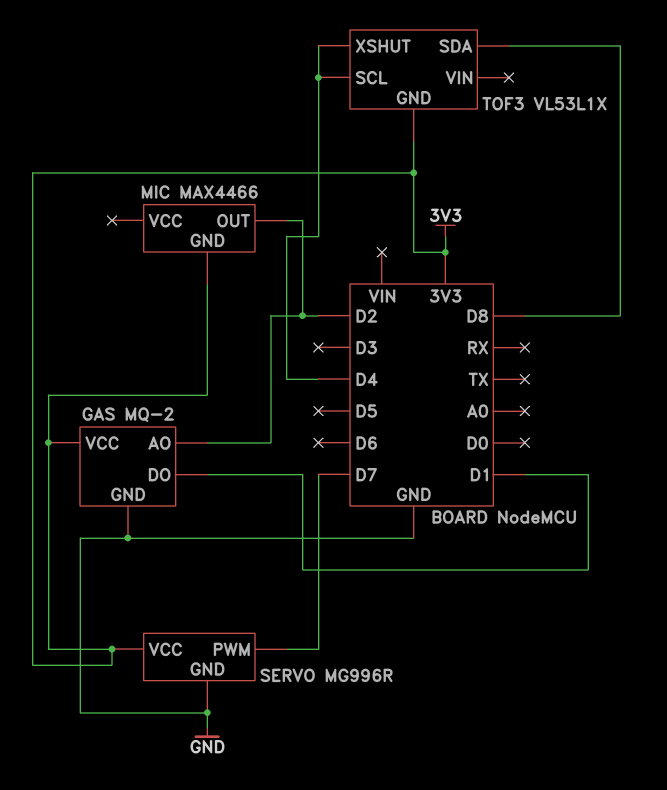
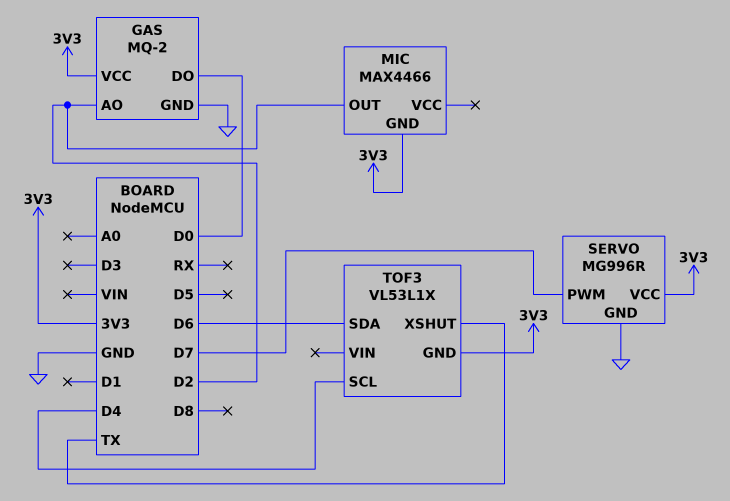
GAS pin DO: D1 -> D0
TOF3 pin SDA: D8 -> D6
TOF3 pin XSHUT: D4 -> TX

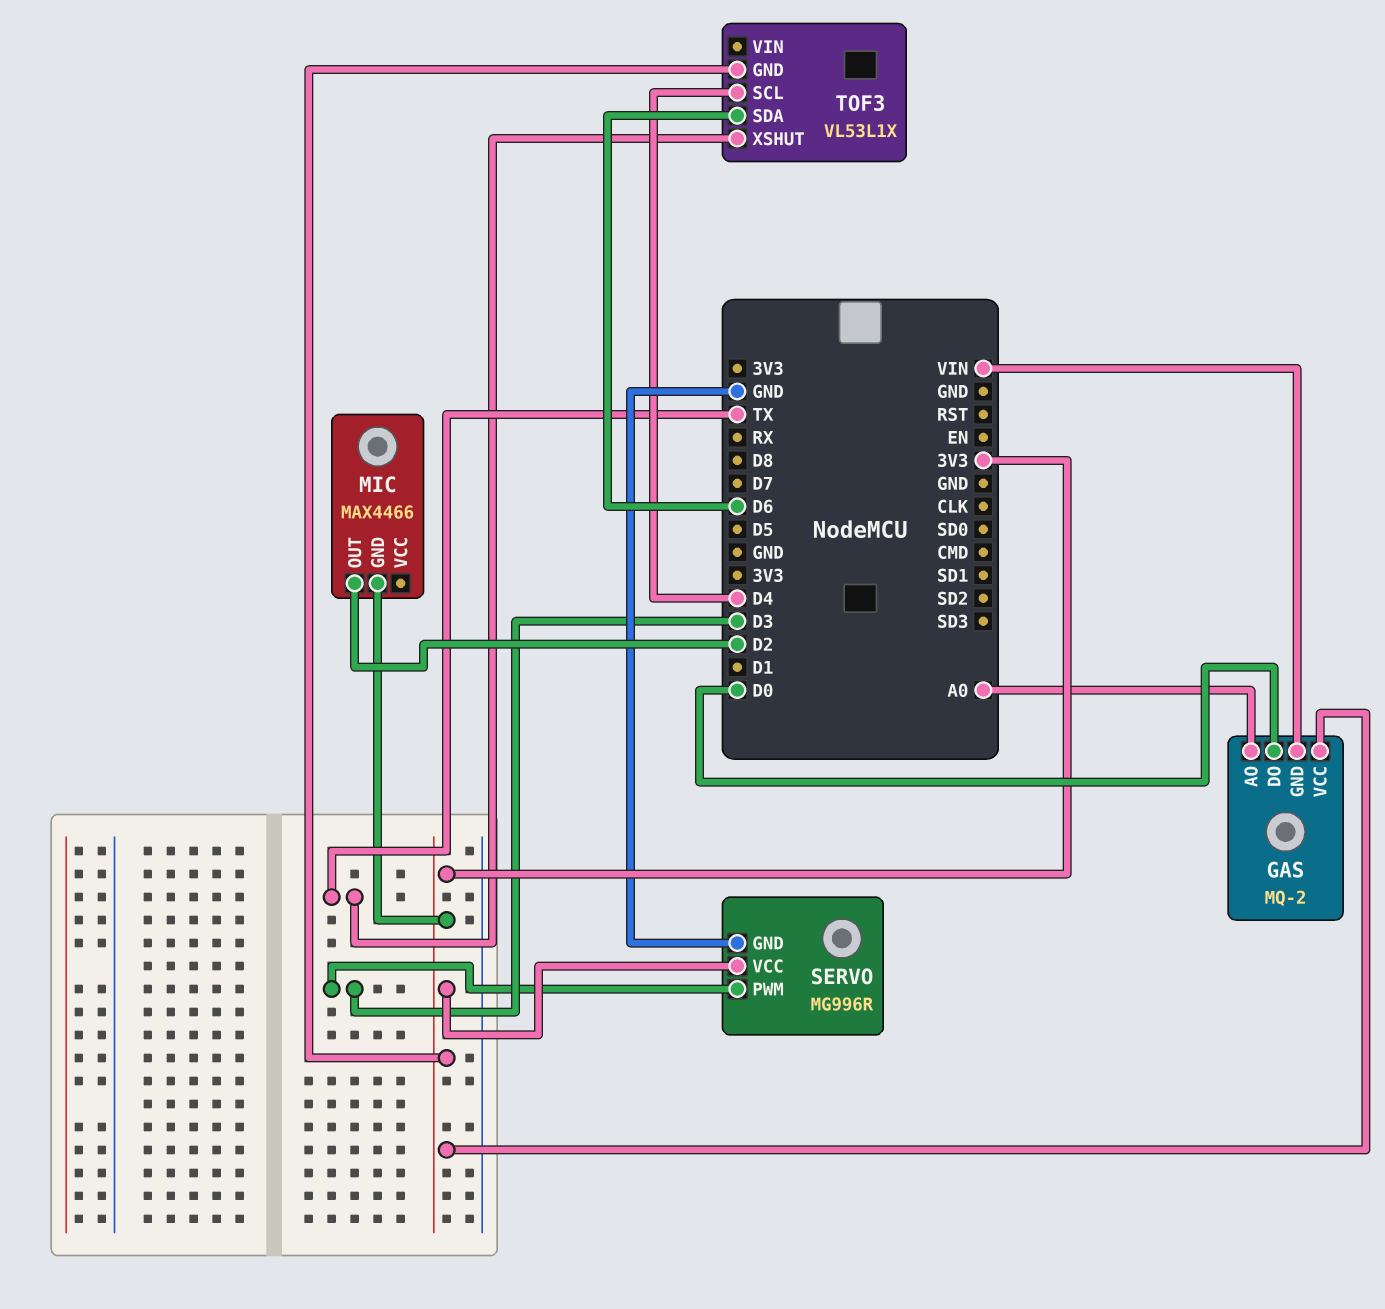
GAS pin AO: D2 -> A0
GAS pin GND: GND -> VIN
SERVO pin PWM: D7 -> D3

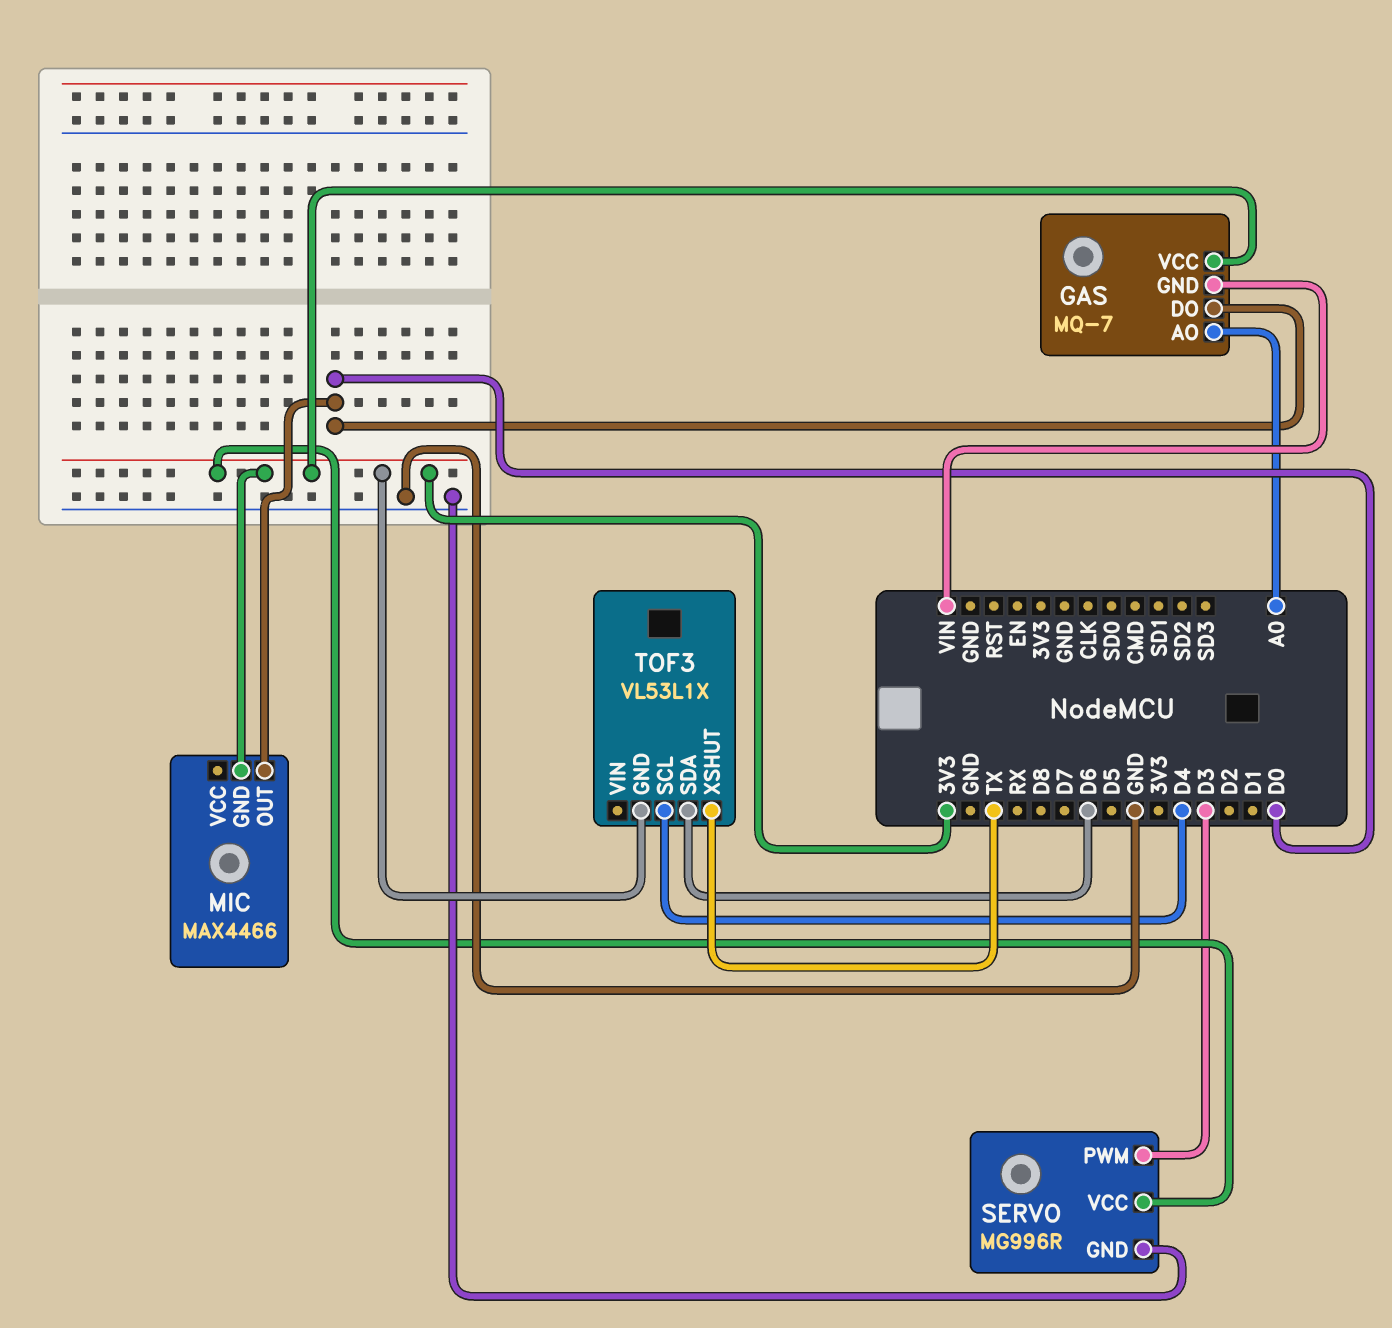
GAS: MQ-2 -> MQ-7
MIC pin OUT: D2 -> D0

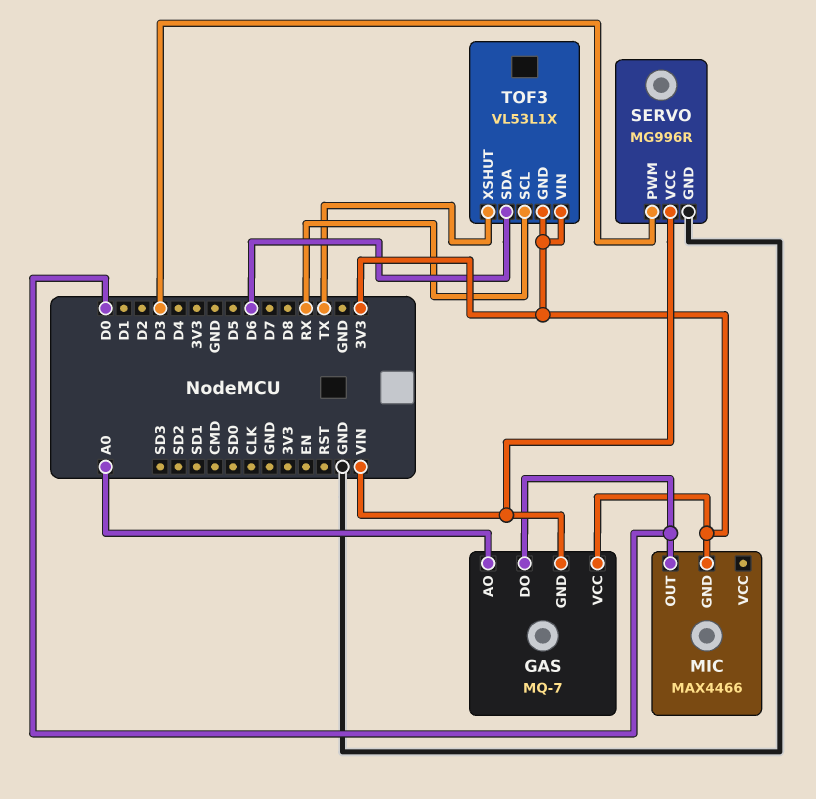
SERVO pin VCC: 3V3 -> VIN
TOF3 pin SCL: D4 -> RX
TOF3 pin VIN: none -> 3V3

